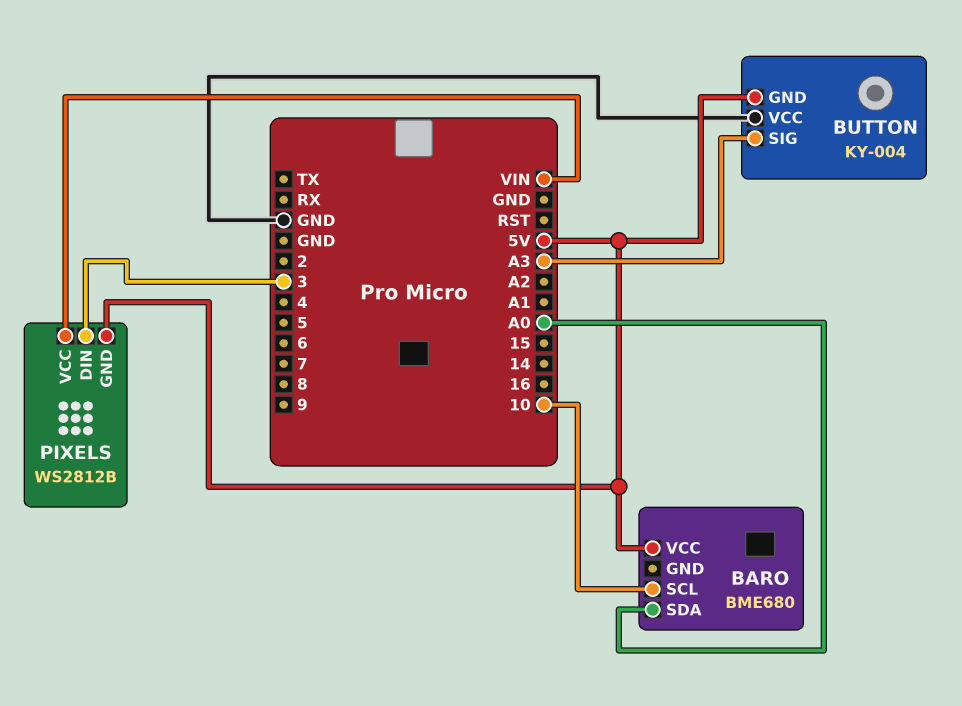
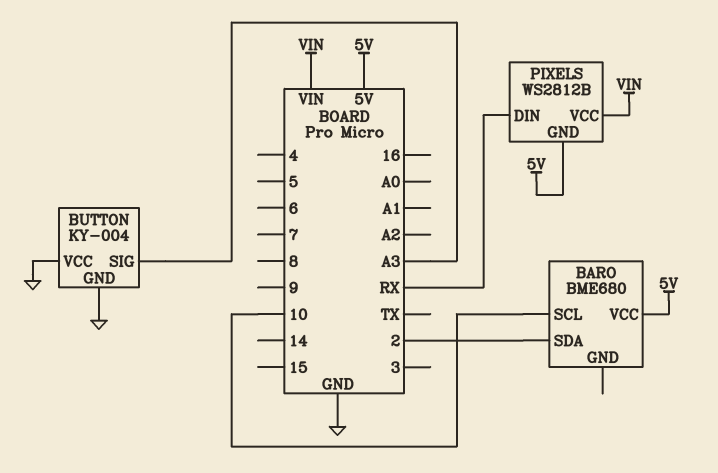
BARO pin SDA: A0 -> 2
BUTTON pin GND: 5V -> GND
PIXELS pin DIN: 3 -> RX

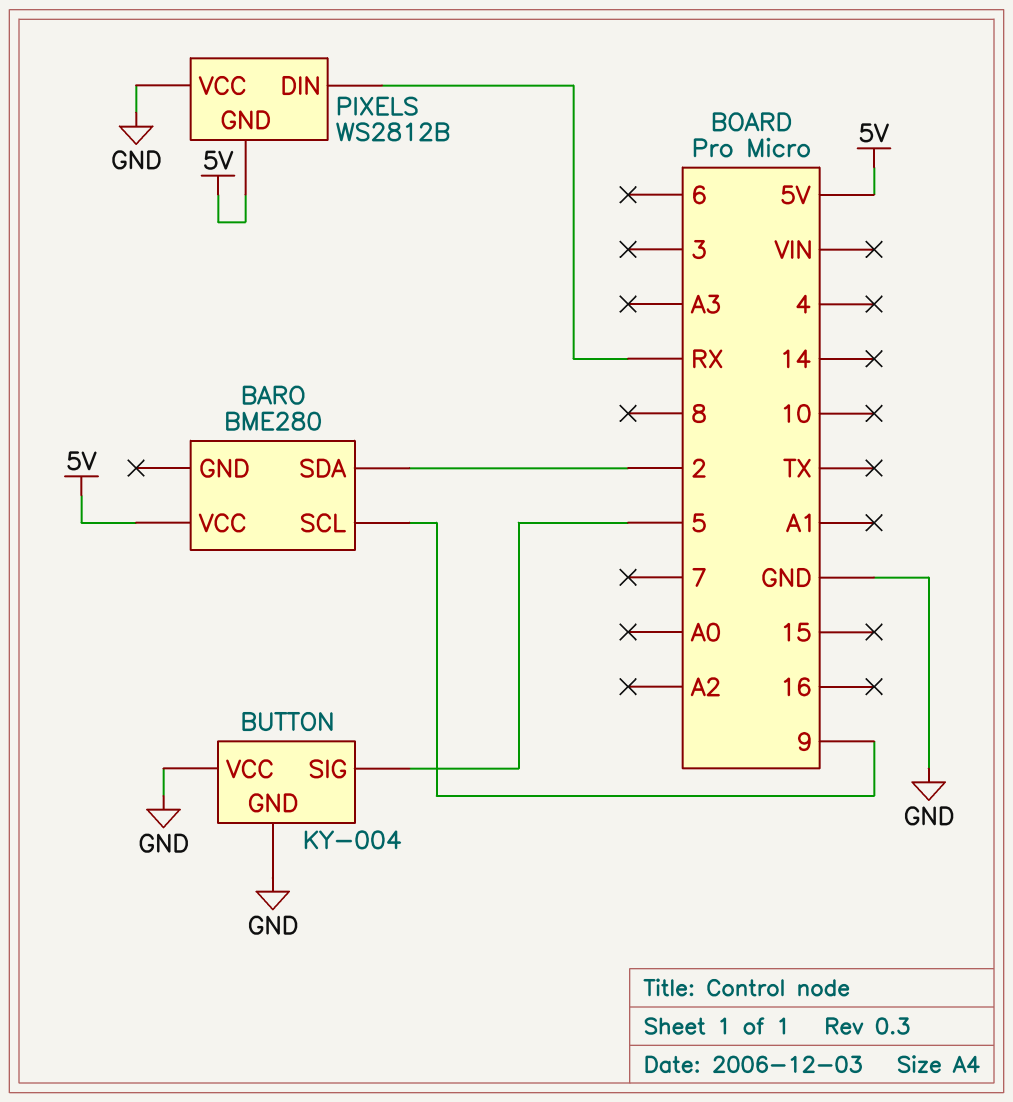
BARO: BME680 -> BME280
BARO pin SCL: 10 -> 9
BUTTON pin SIG: A3 -> 5
PIXELS pin VCC: VIN -> GND

